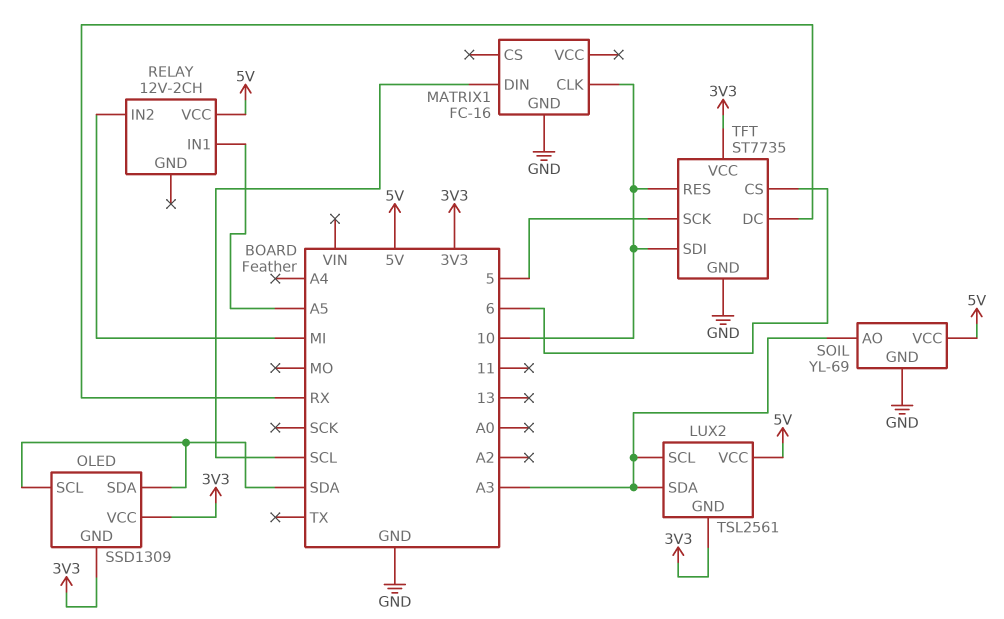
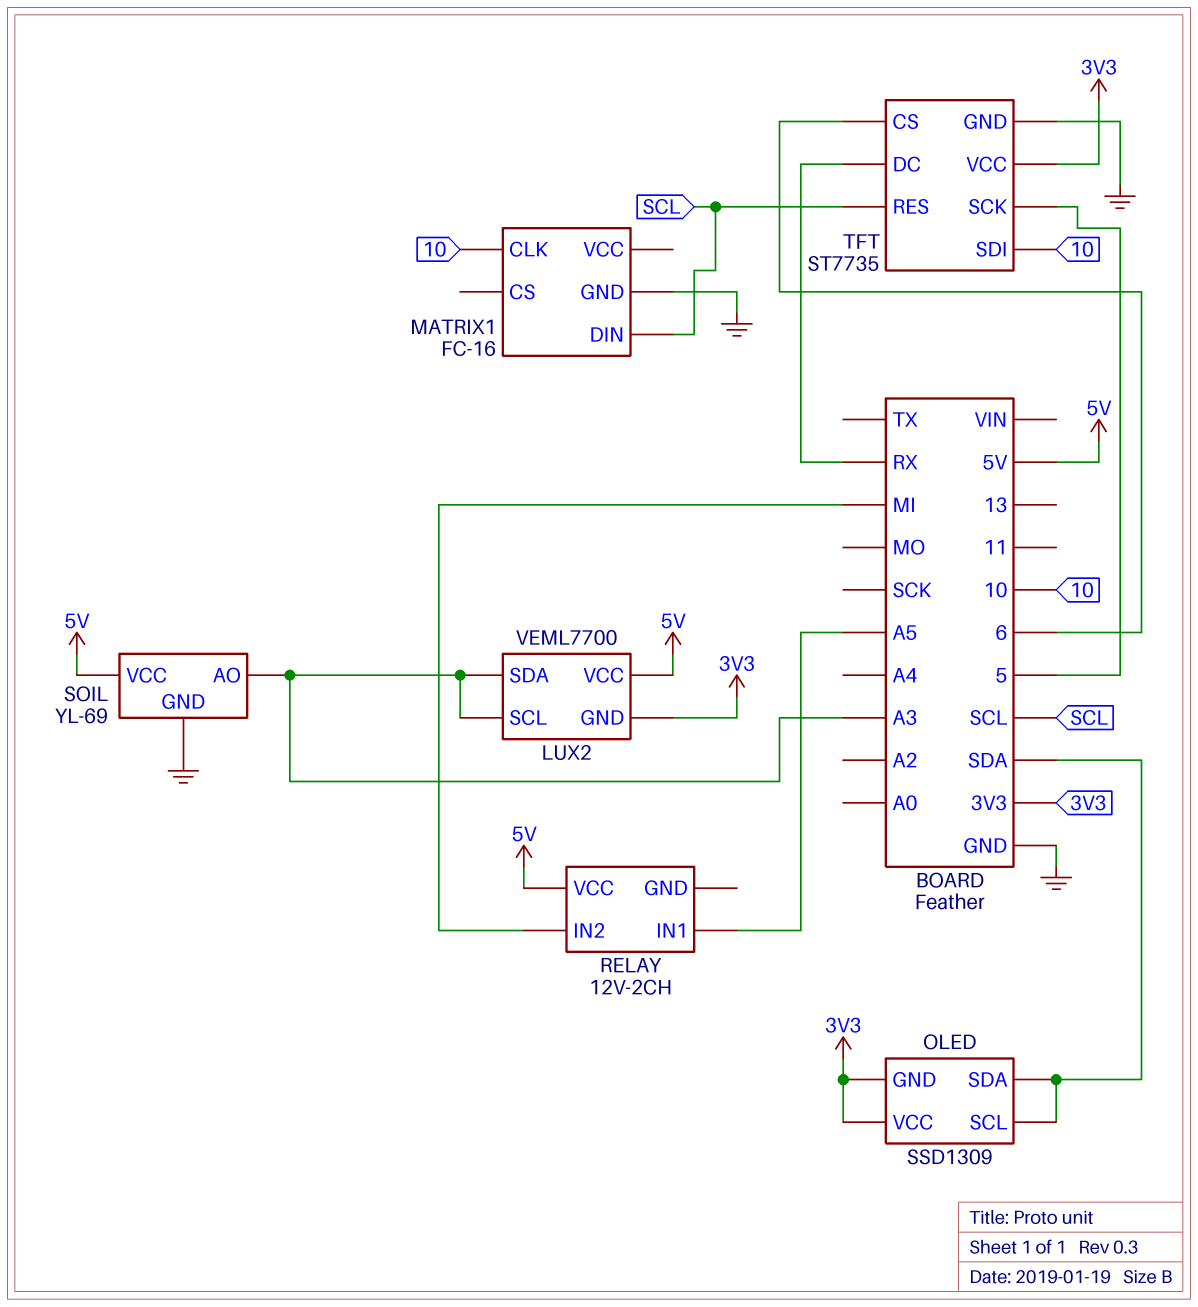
LUX2: TSL2561 -> VEML7700
TFT pin RES: 10 -> SCL

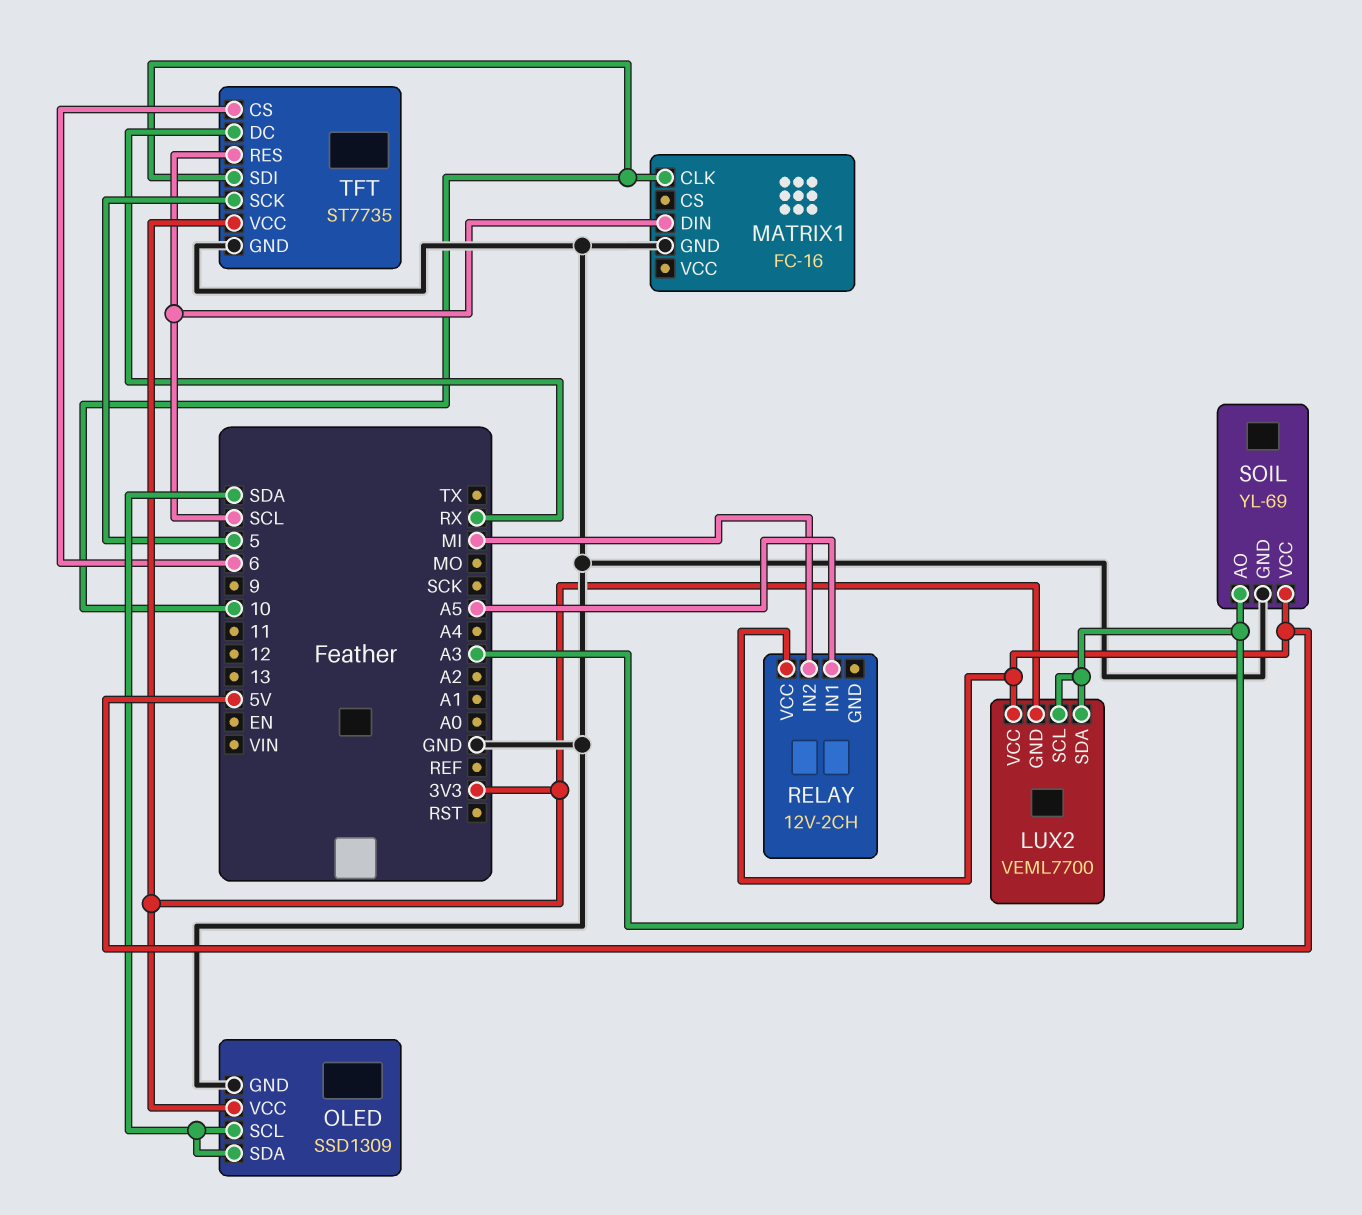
OLED pin GND: 3V3 -> GND

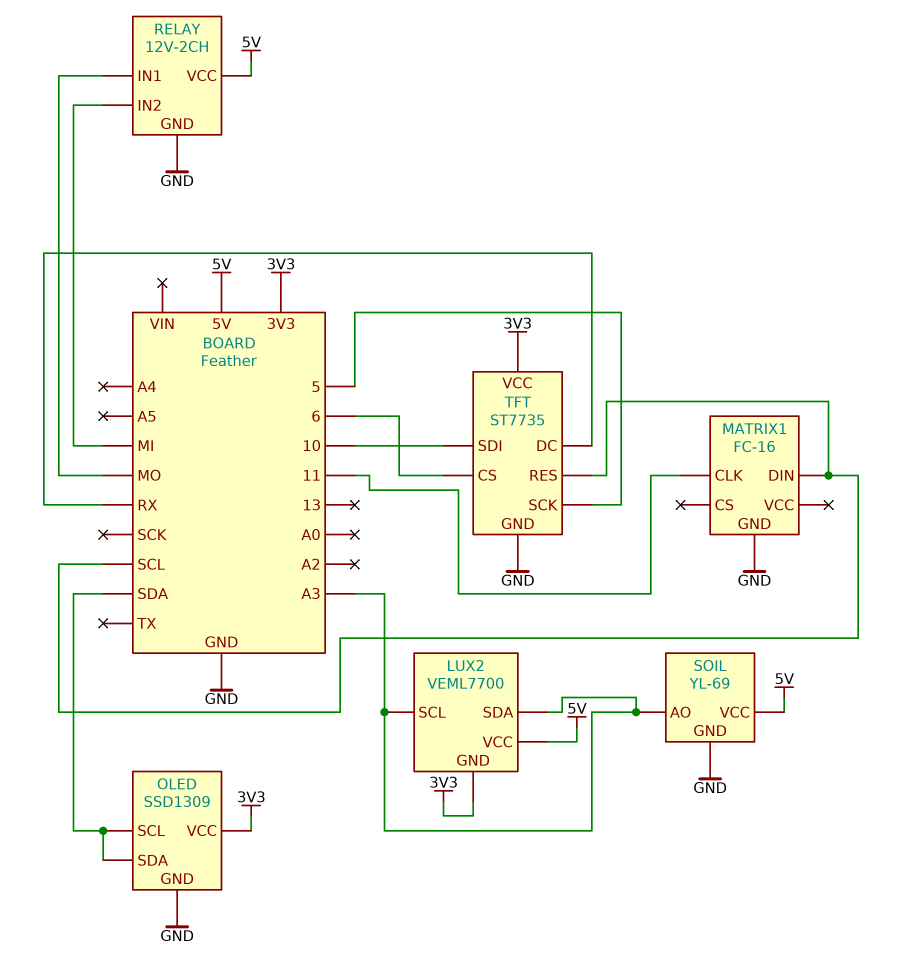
MATRIX1 pin CLK: 10 -> 11
RELAY pin GND: none -> GND
RELAY pin IN1: A5 -> MO

